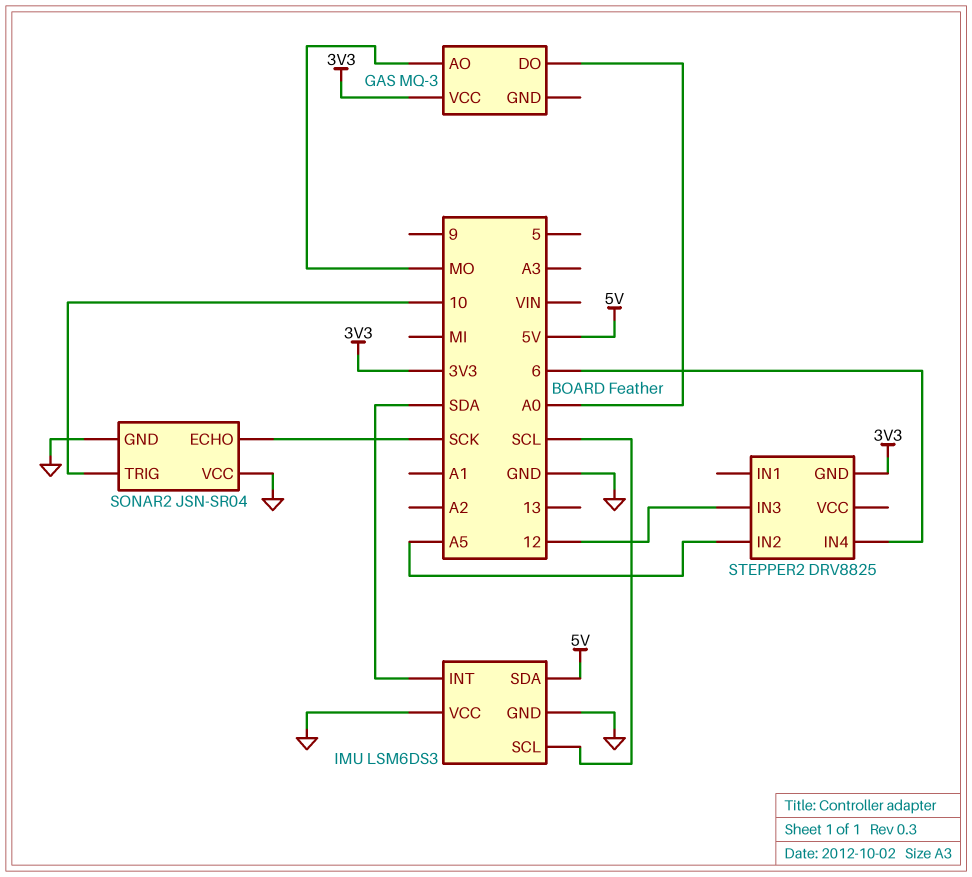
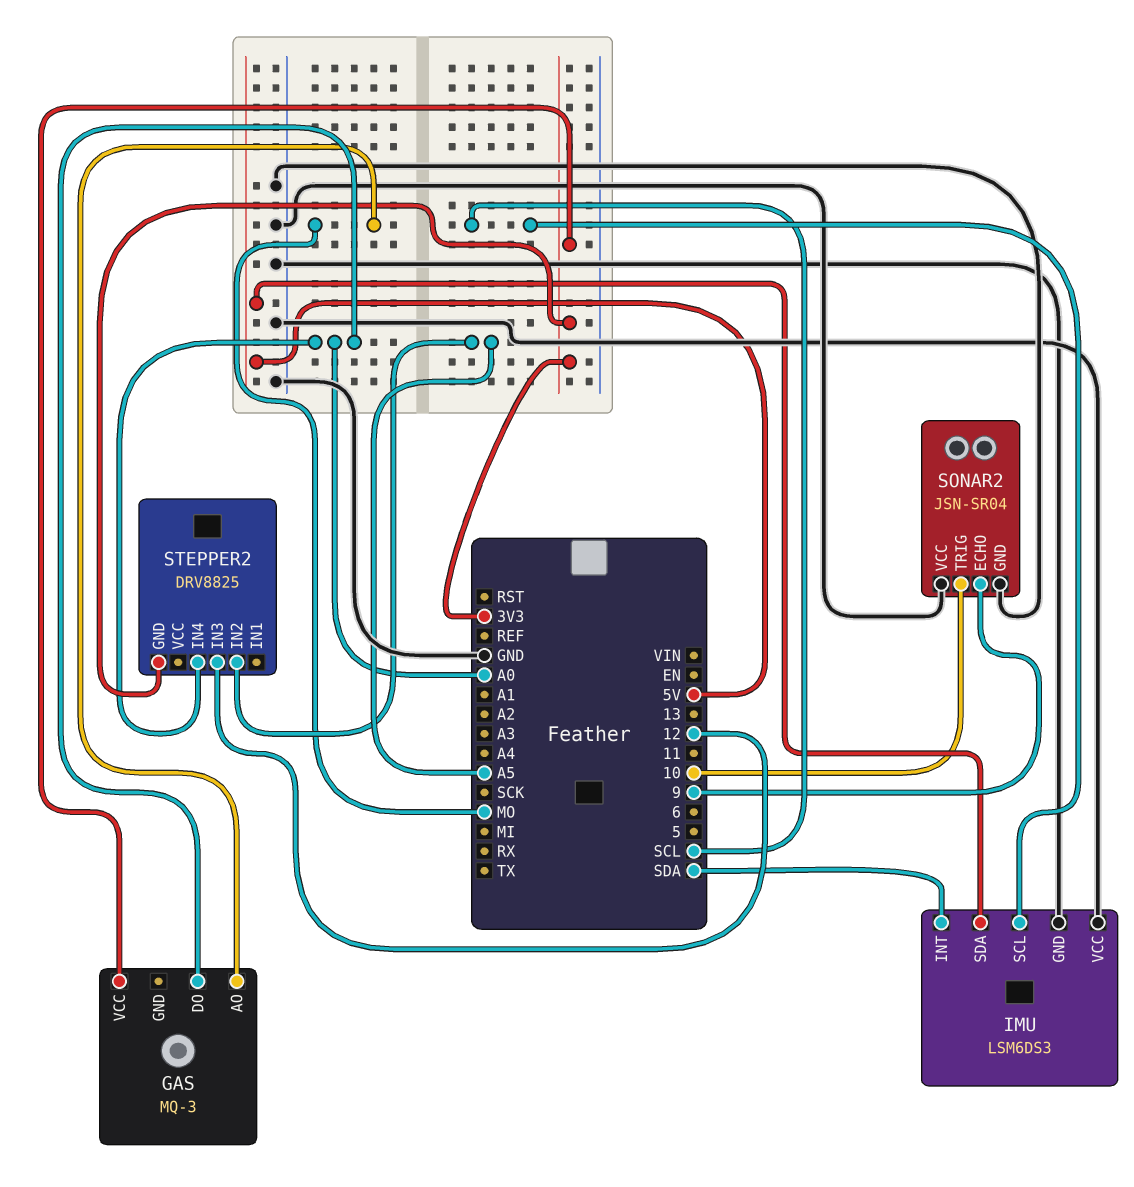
SONAR2 pin ECHO: SCK -> 9
STEPPER2 pin IN4: 6 -> A0

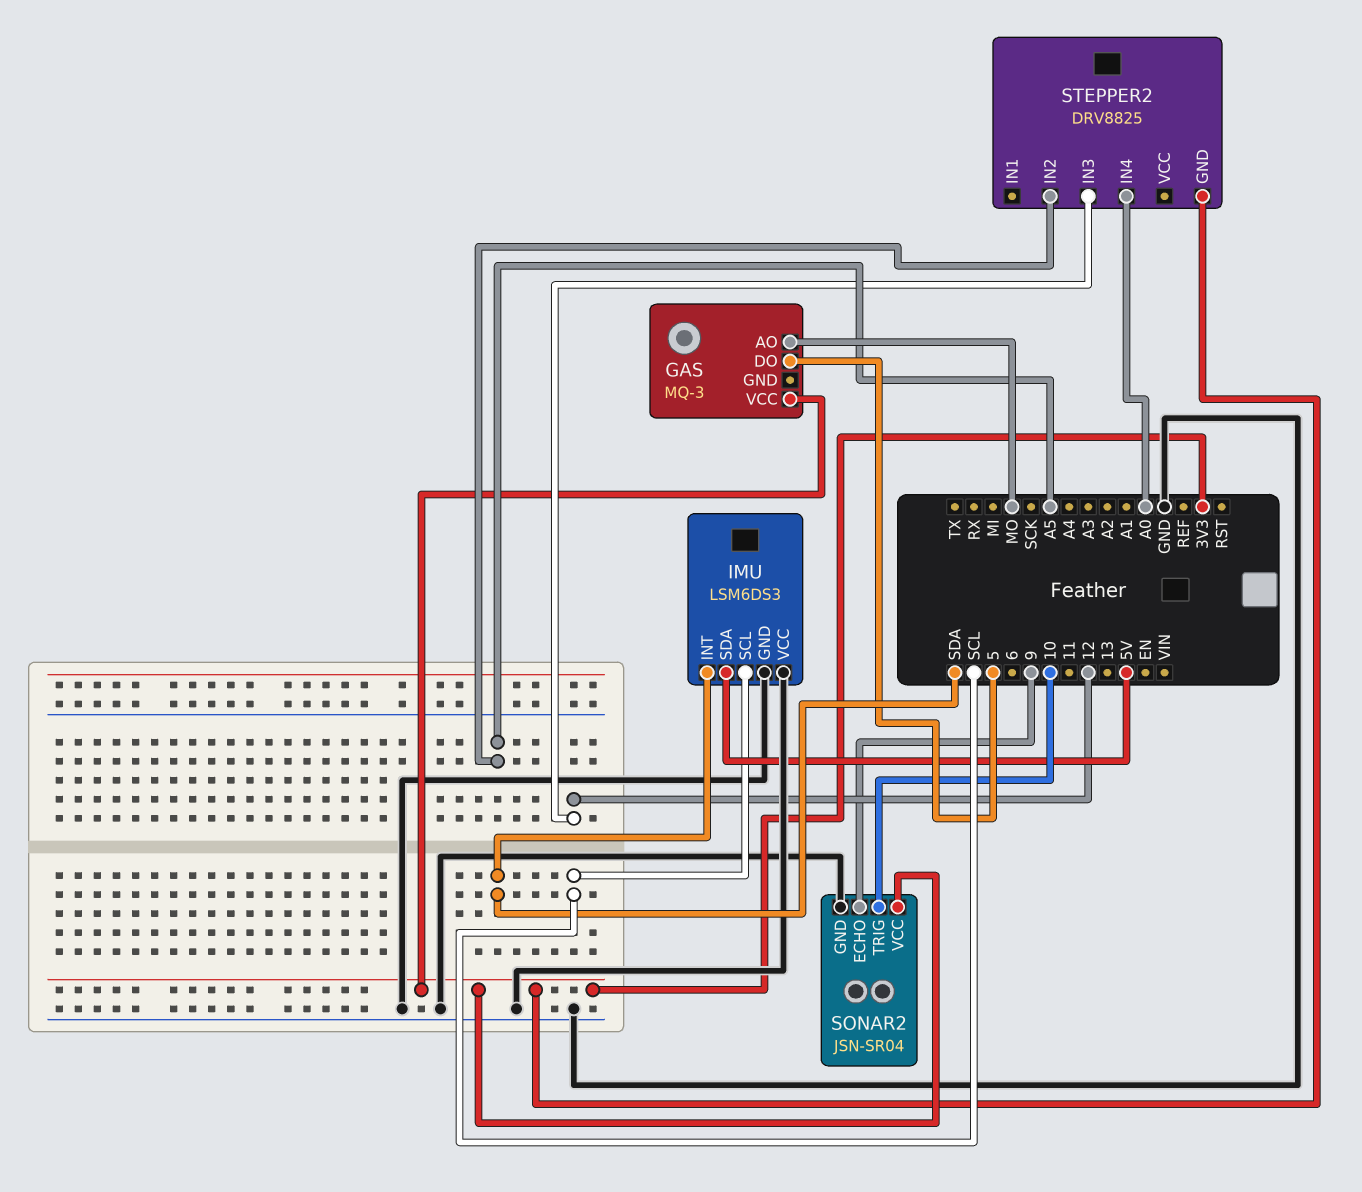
GAS pin DO: A0 -> 5
SONAR2 pin VCC: GND -> 3V3

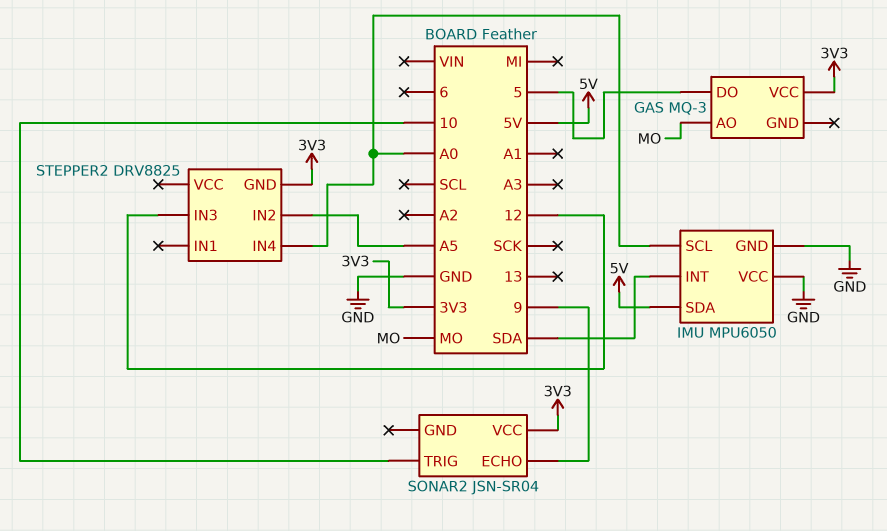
IMU: LSM6DS3 -> MPU6050
IMU pin SCL: SCL -> A0
SONAR2 pin GND: GND -> none

